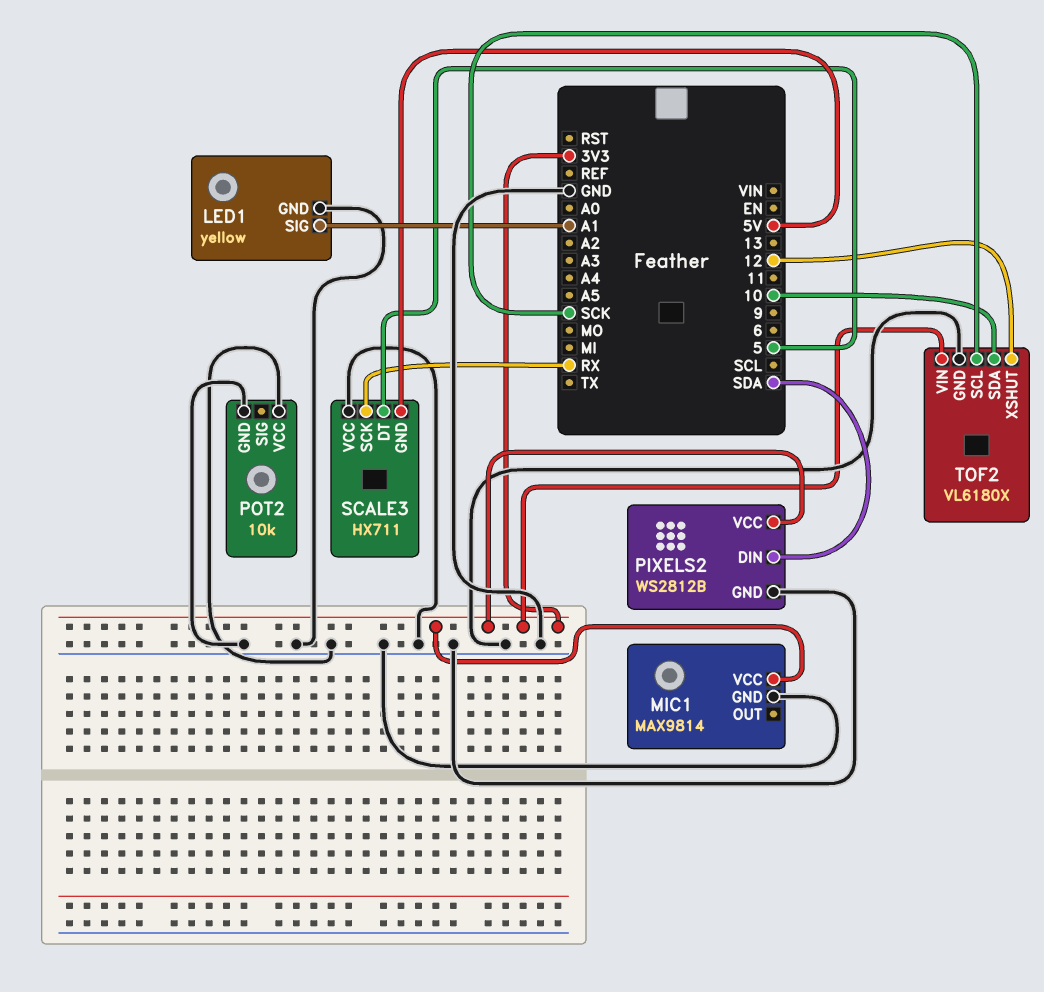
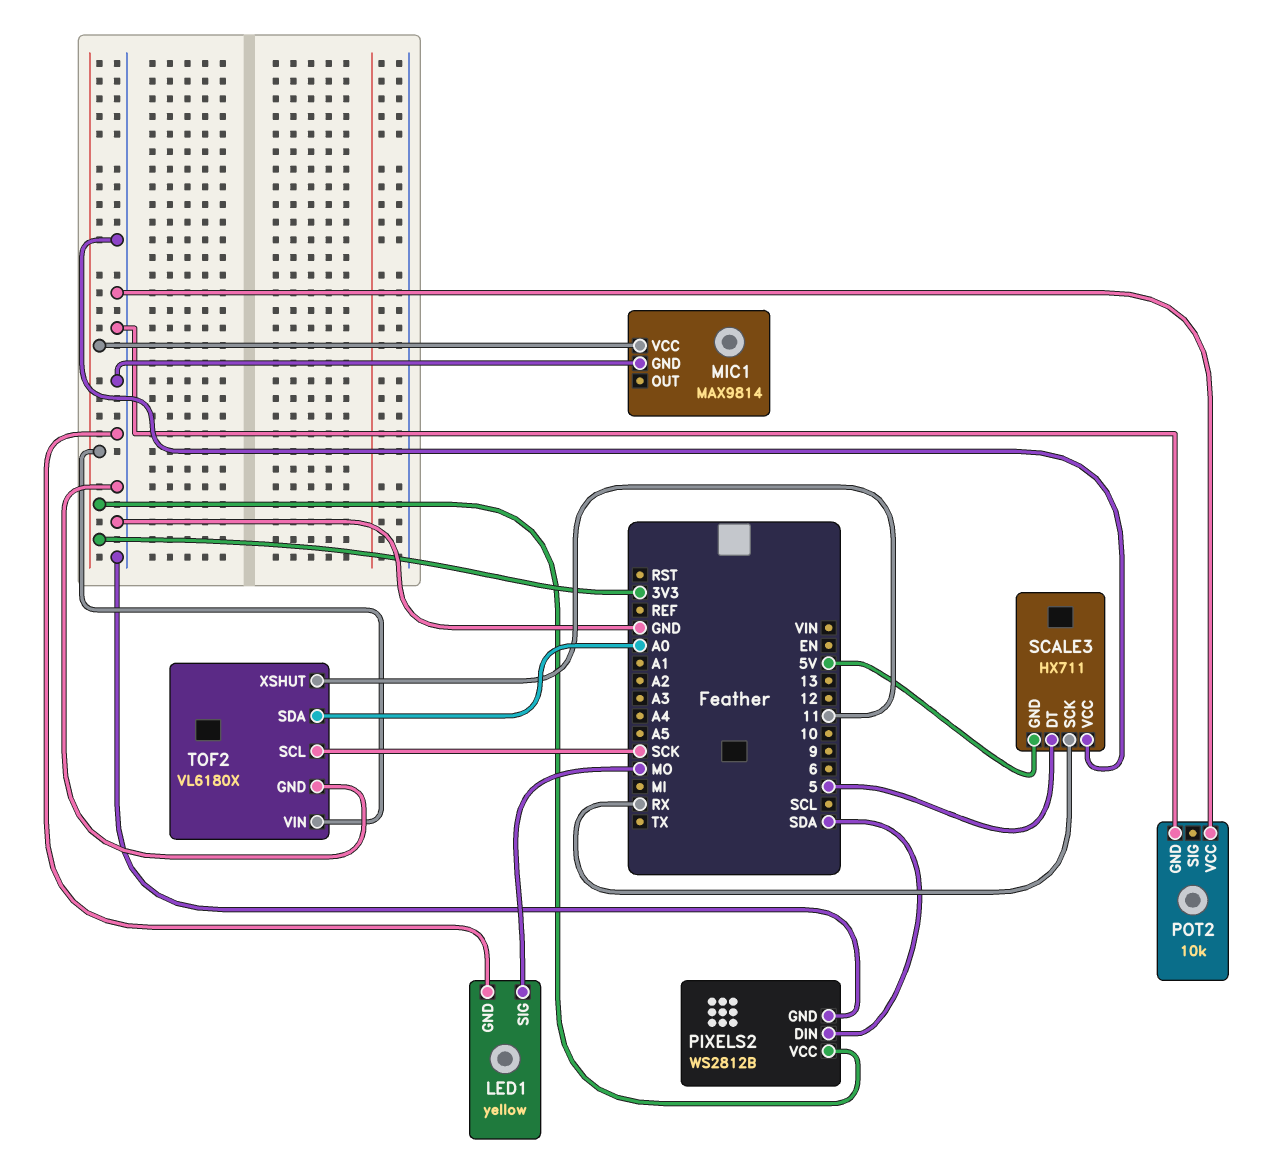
LED1 pin SIG: A1 -> MO
TOF2 pin SDA: 10 -> A0
TOF2 pin XSHUT: 12 -> 11

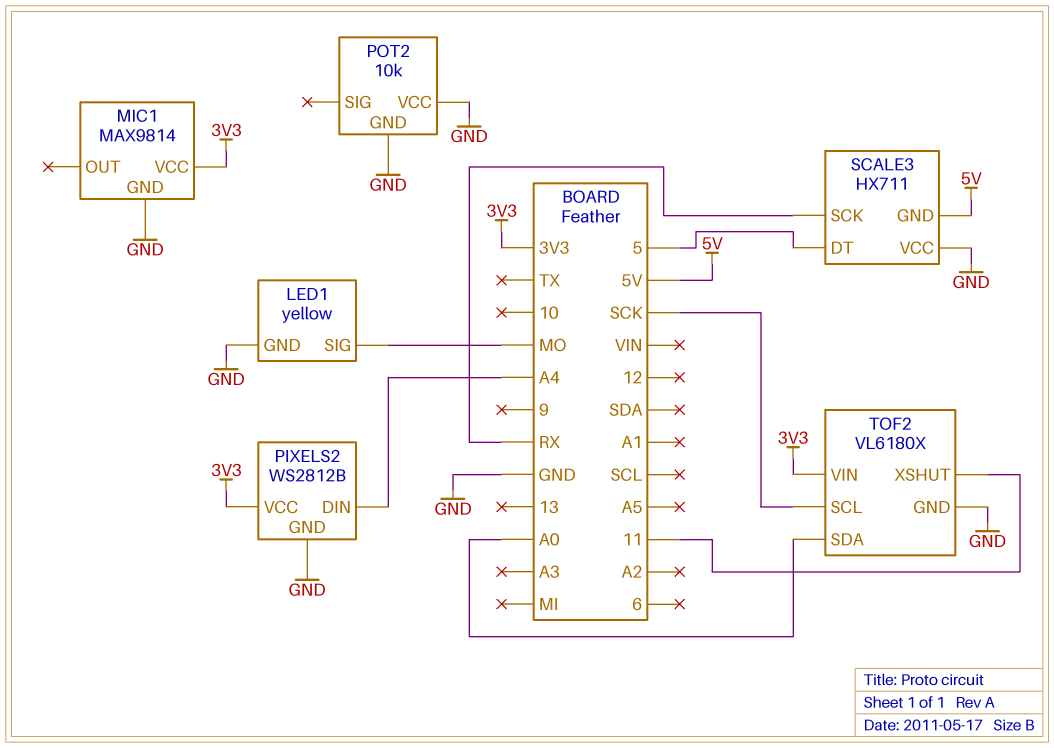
PIXELS2 pin DIN: SDA -> A4

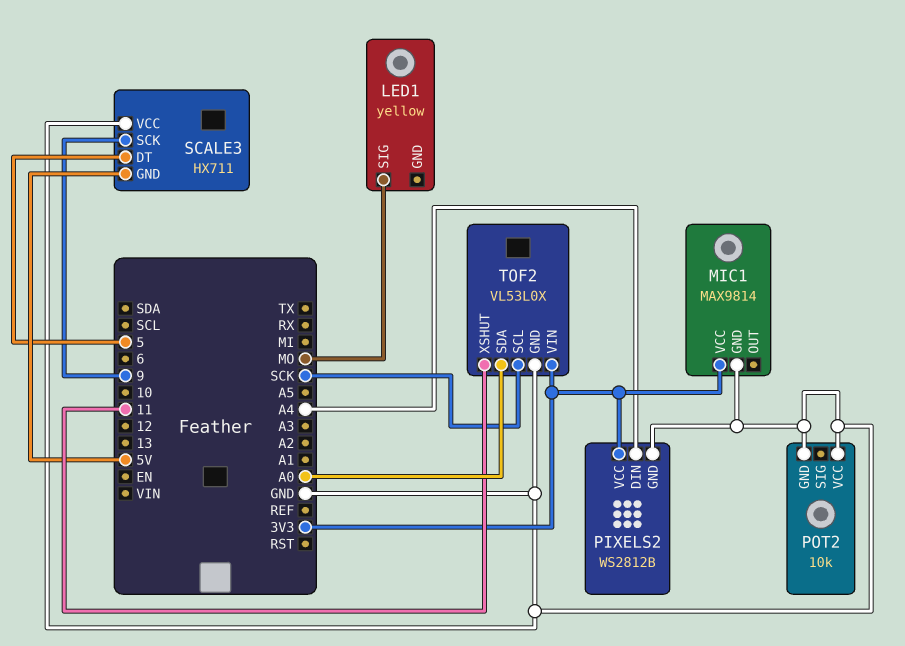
LED1 pin GND: GND -> none
SCALE3 pin SCK: RX -> 9
TOF2: VL6180X -> VL53L0X

